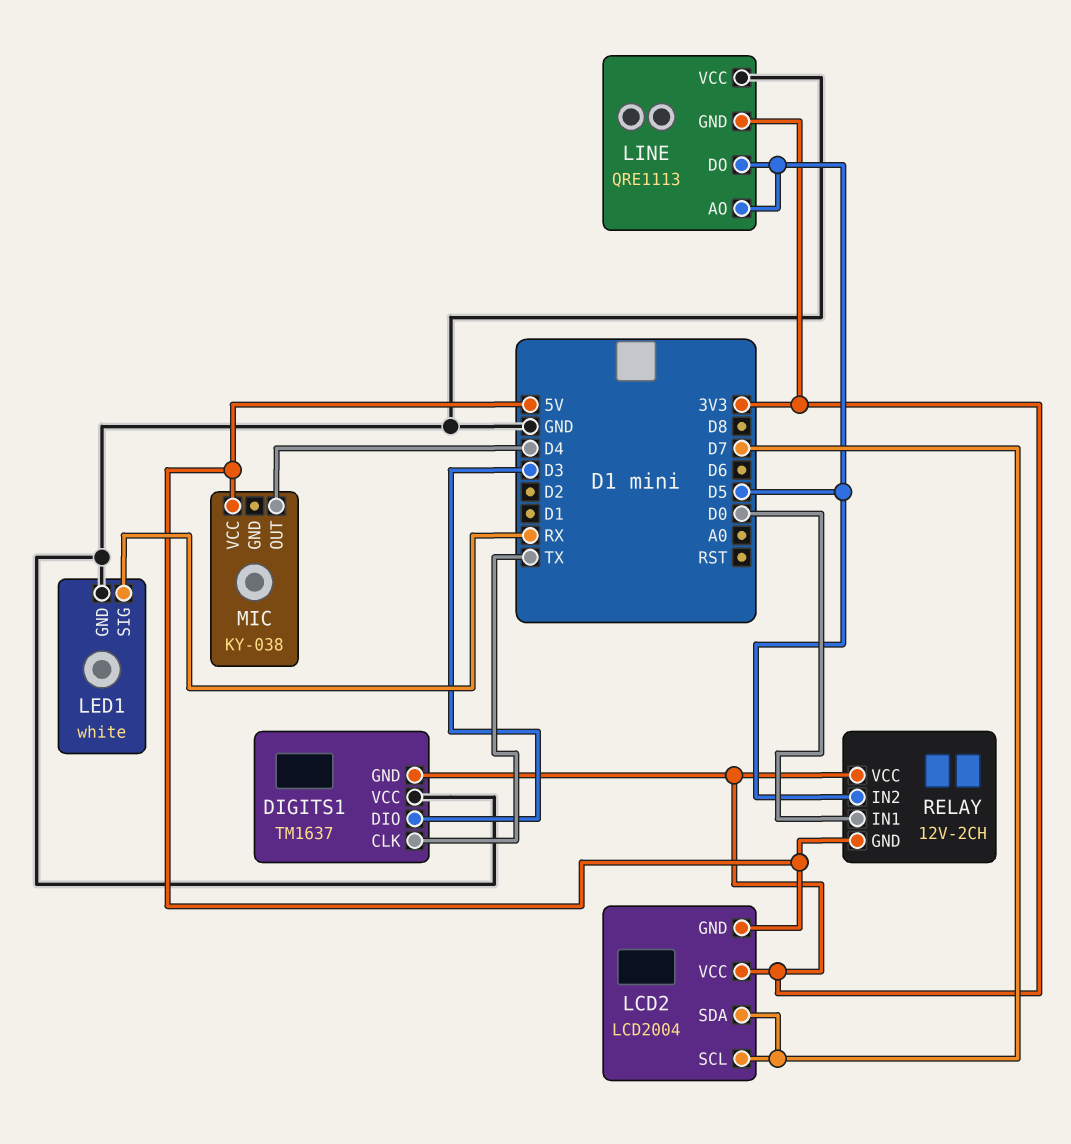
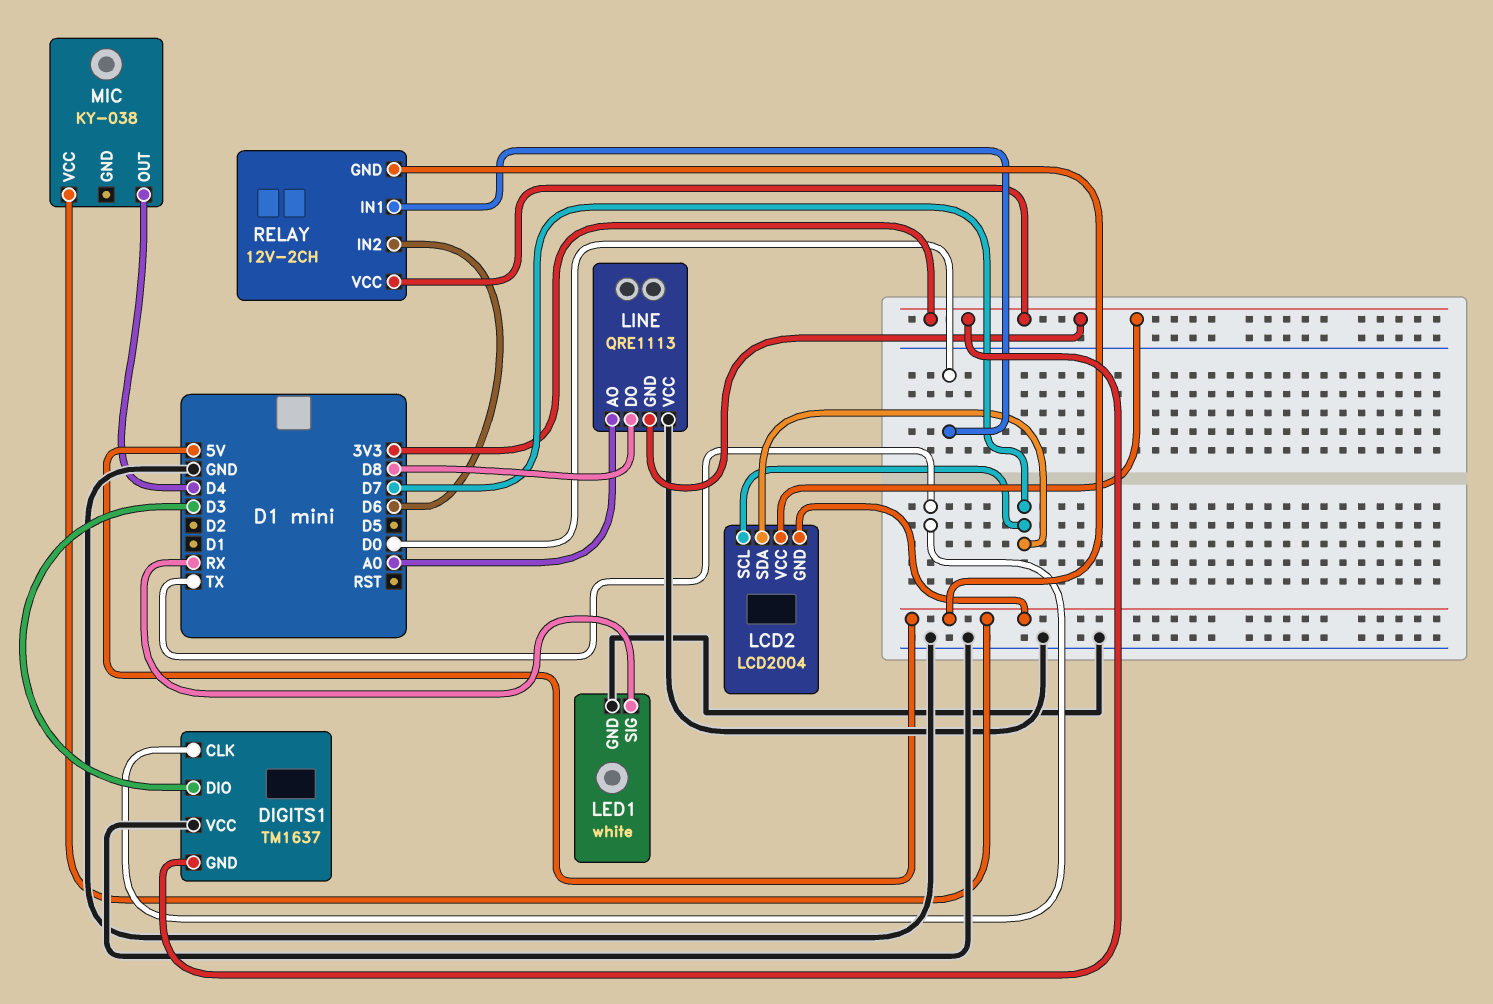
LINE pin AO: D5 -> A0
LINE pin DO: D5 -> D8
RELAY pin IN2: D5 -> D6

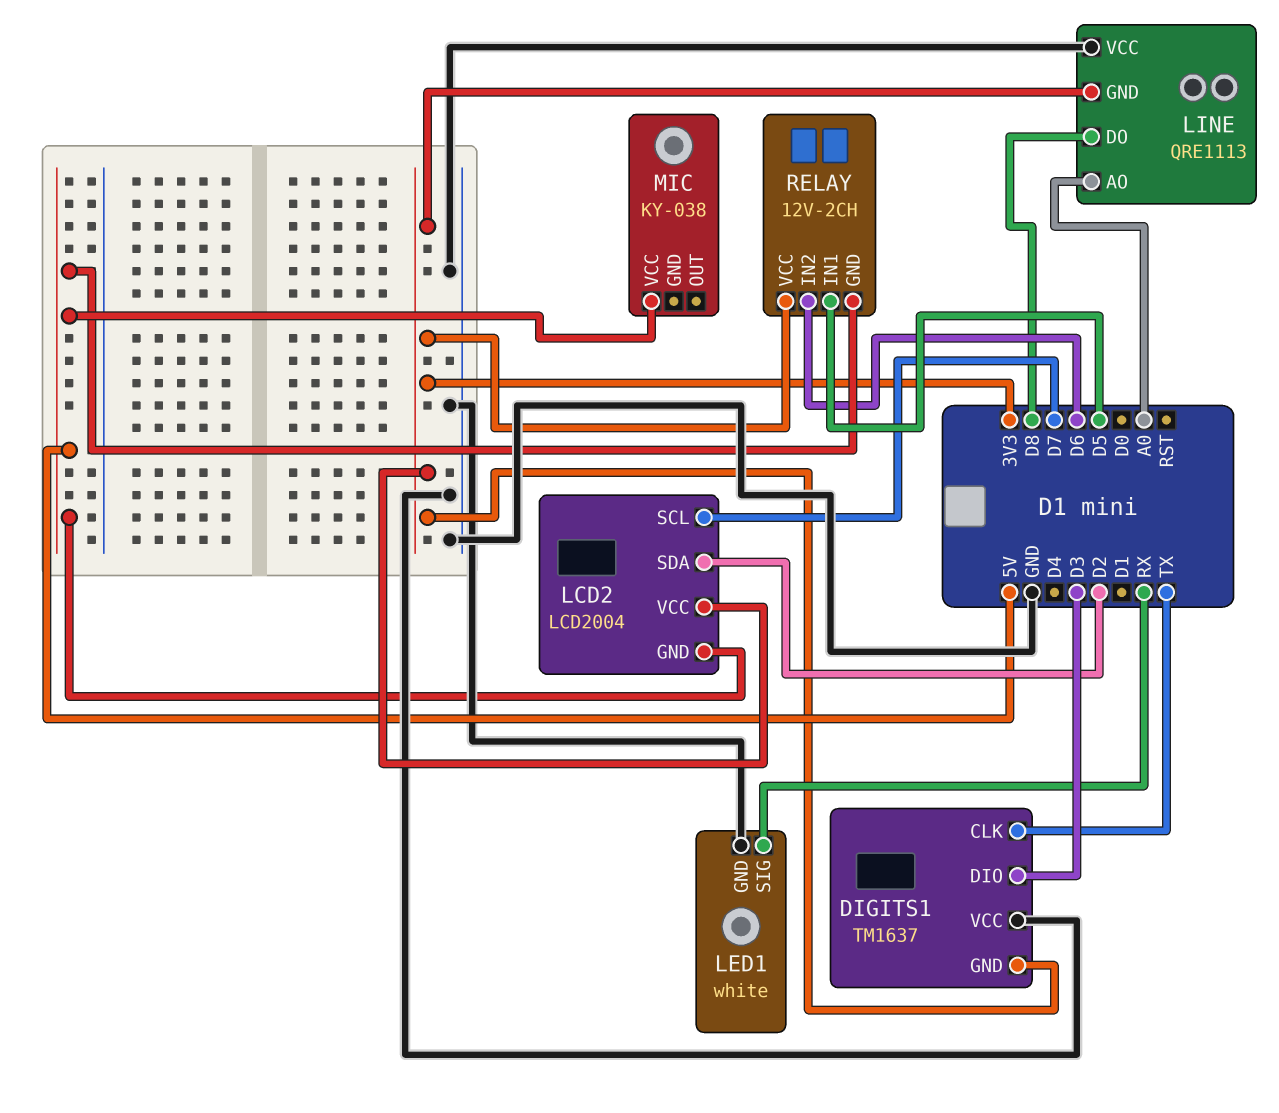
LCD2 pin SDA: D7 -> D2
MIC pin OUT: D4 -> none
RELAY pin IN1: D0 -> D5

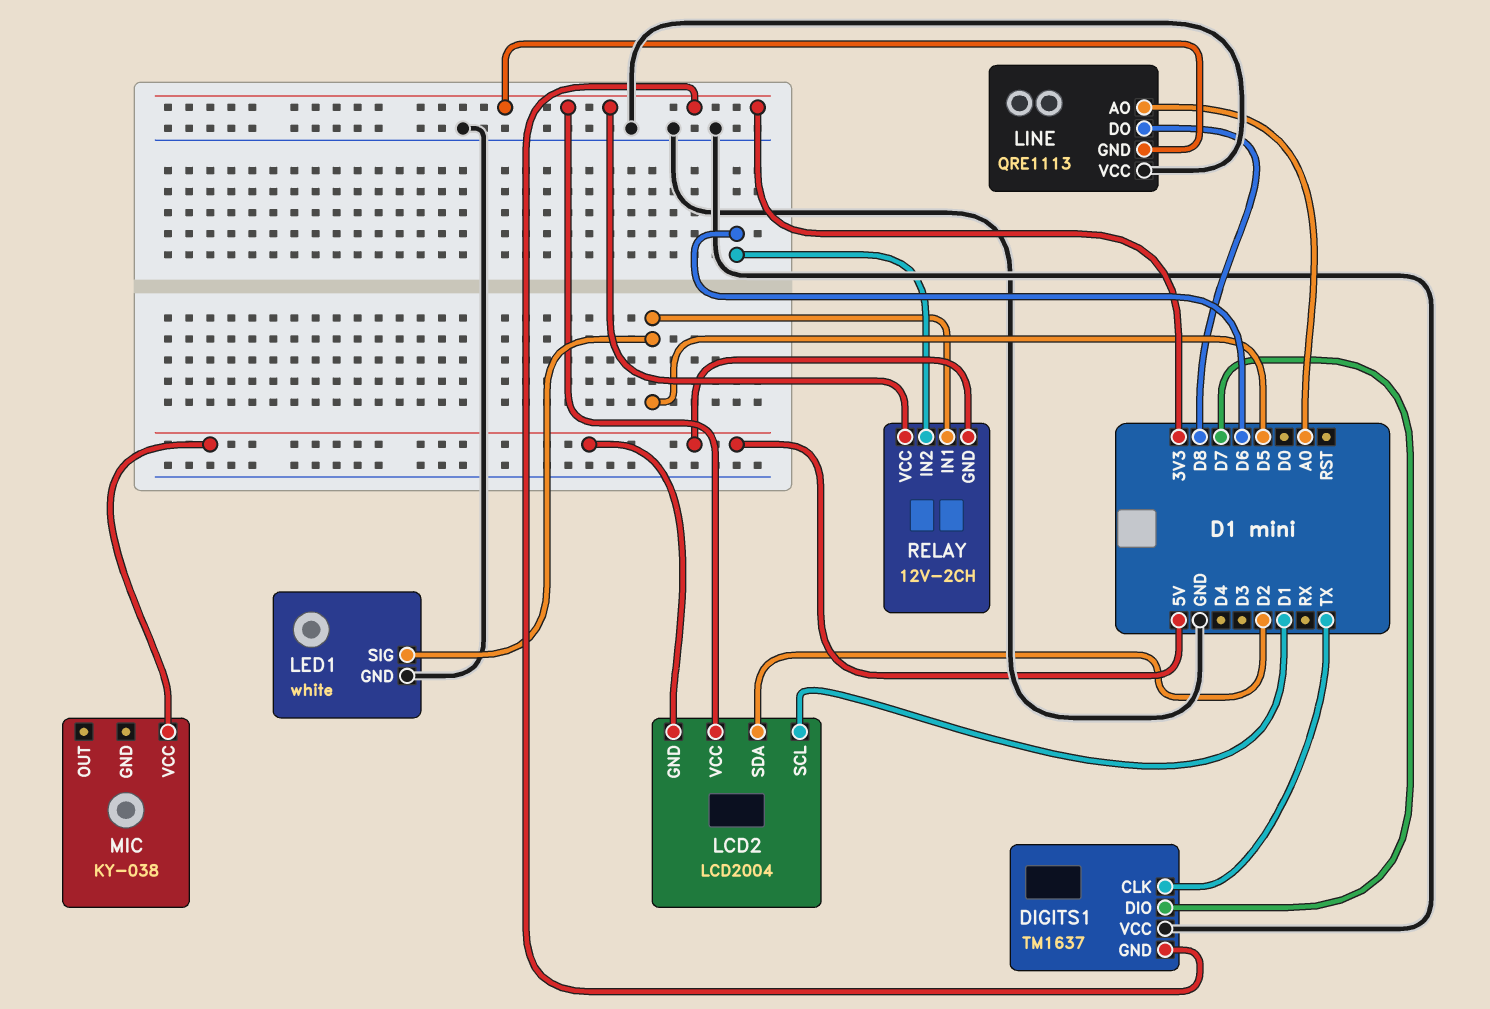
DIGITS1 pin DIO: D3 -> D7
LCD2 pin SCL: D7 -> D1
LED1 pin SIG: RX -> D5

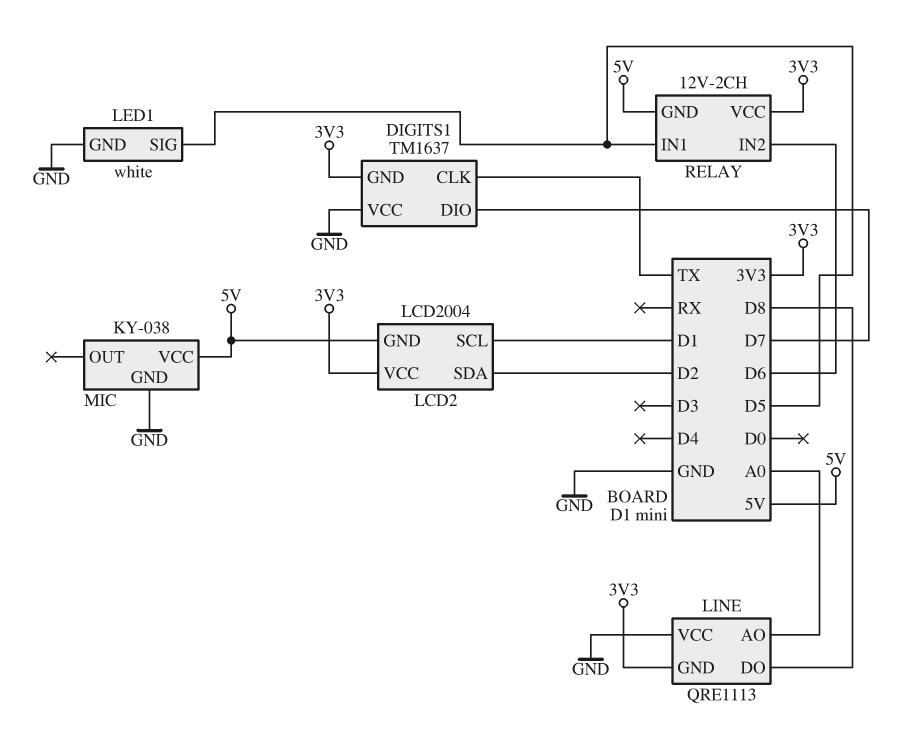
MIC pin GND: none -> GND

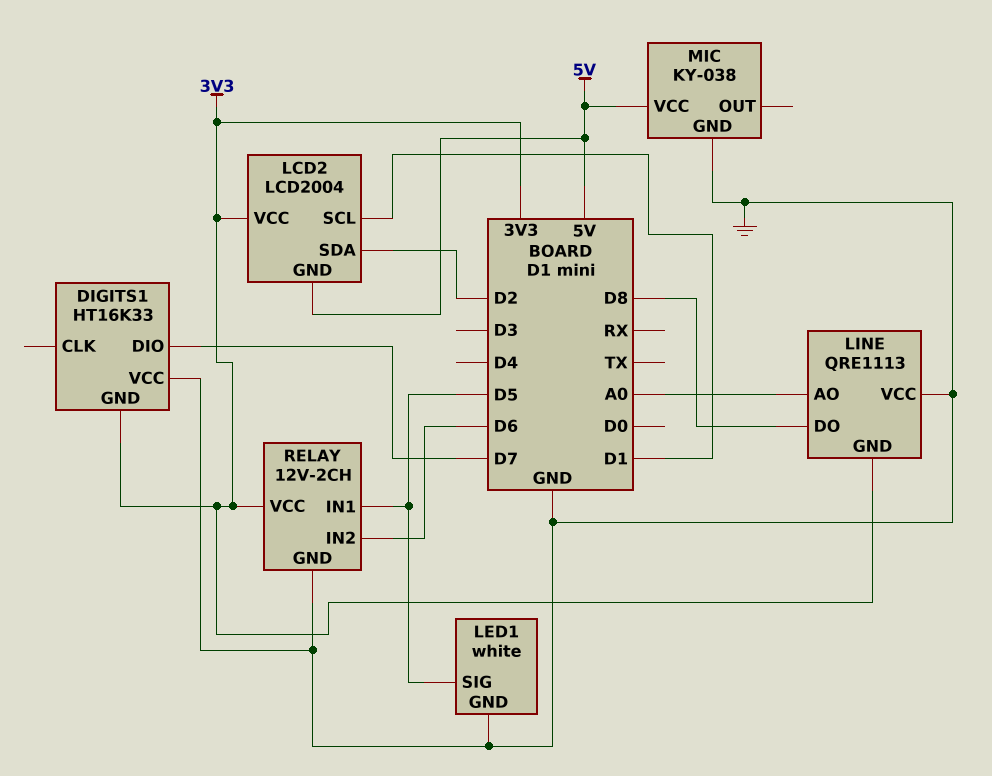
DIGITS1: TM1637 -> HT16K33
DIGITS1 pin CLK: TX -> none
RELAY pin GND: 5V -> GND

